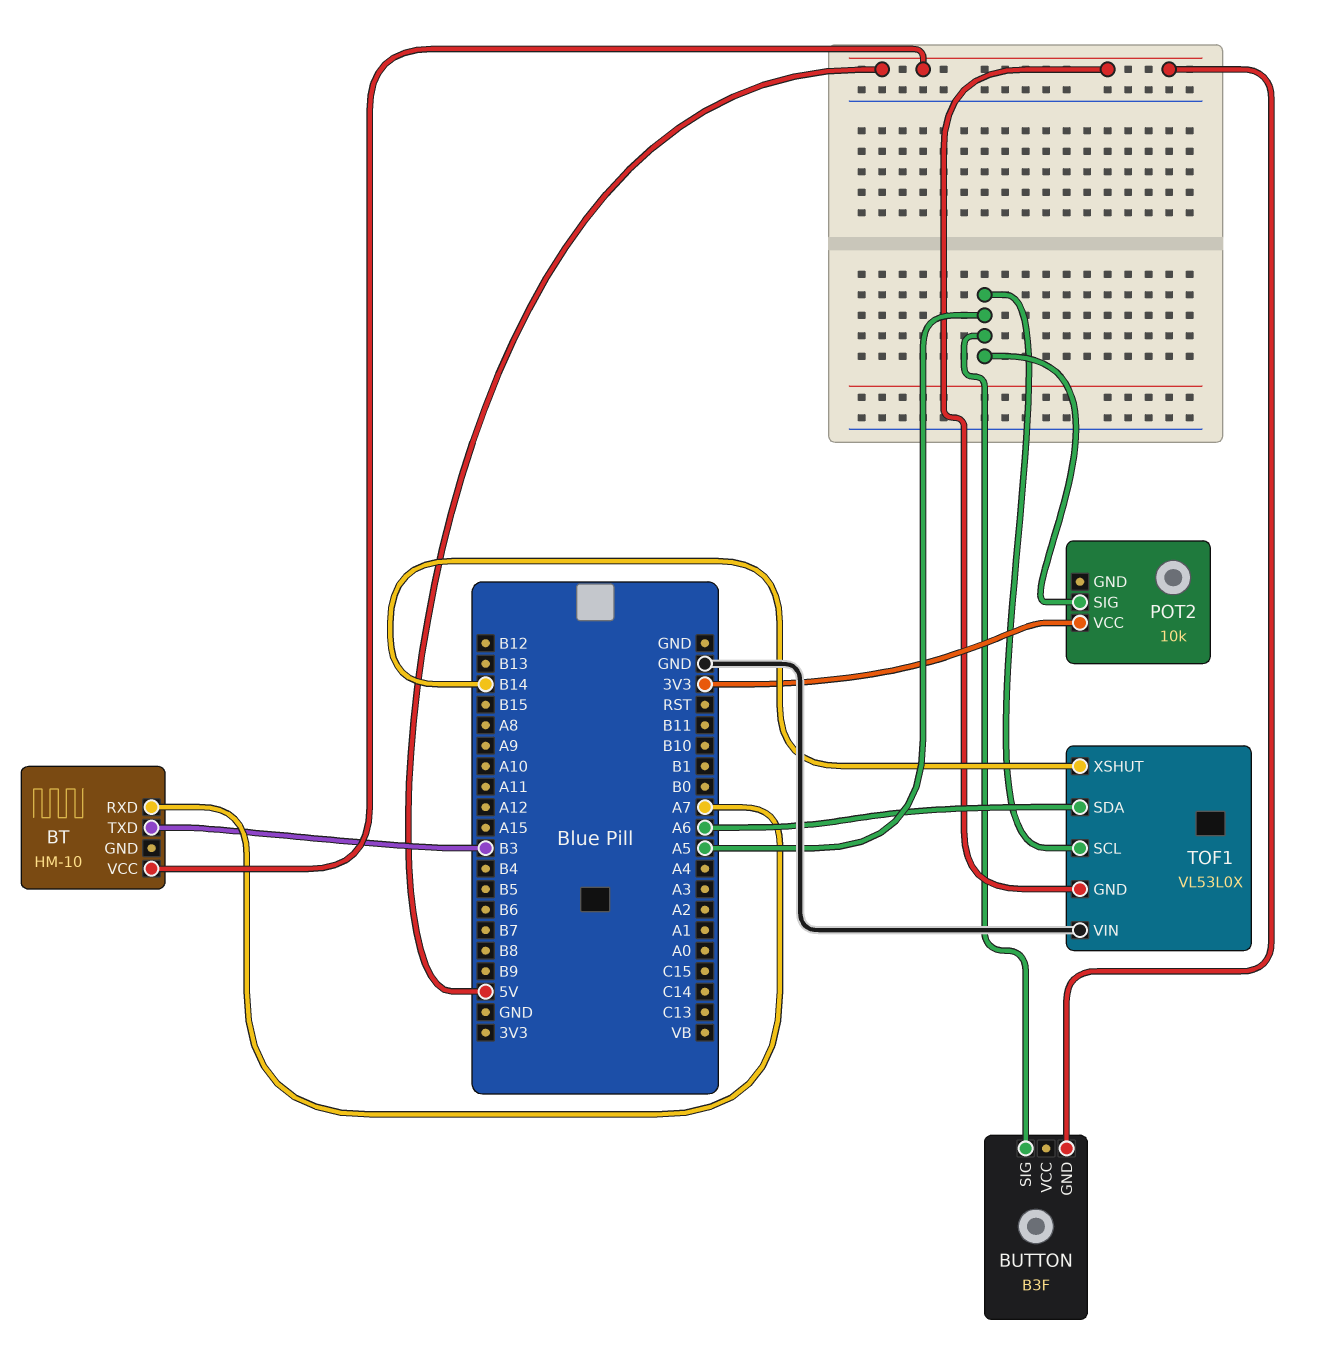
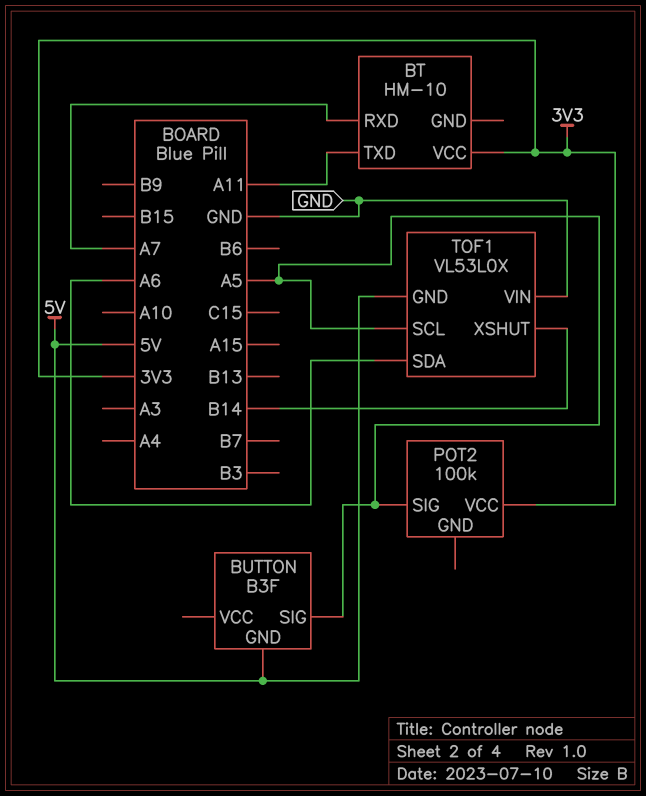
BT pin TXD: B3 -> A11
BT pin VCC: 5V -> 3V3
POT2: 10k -> 100k

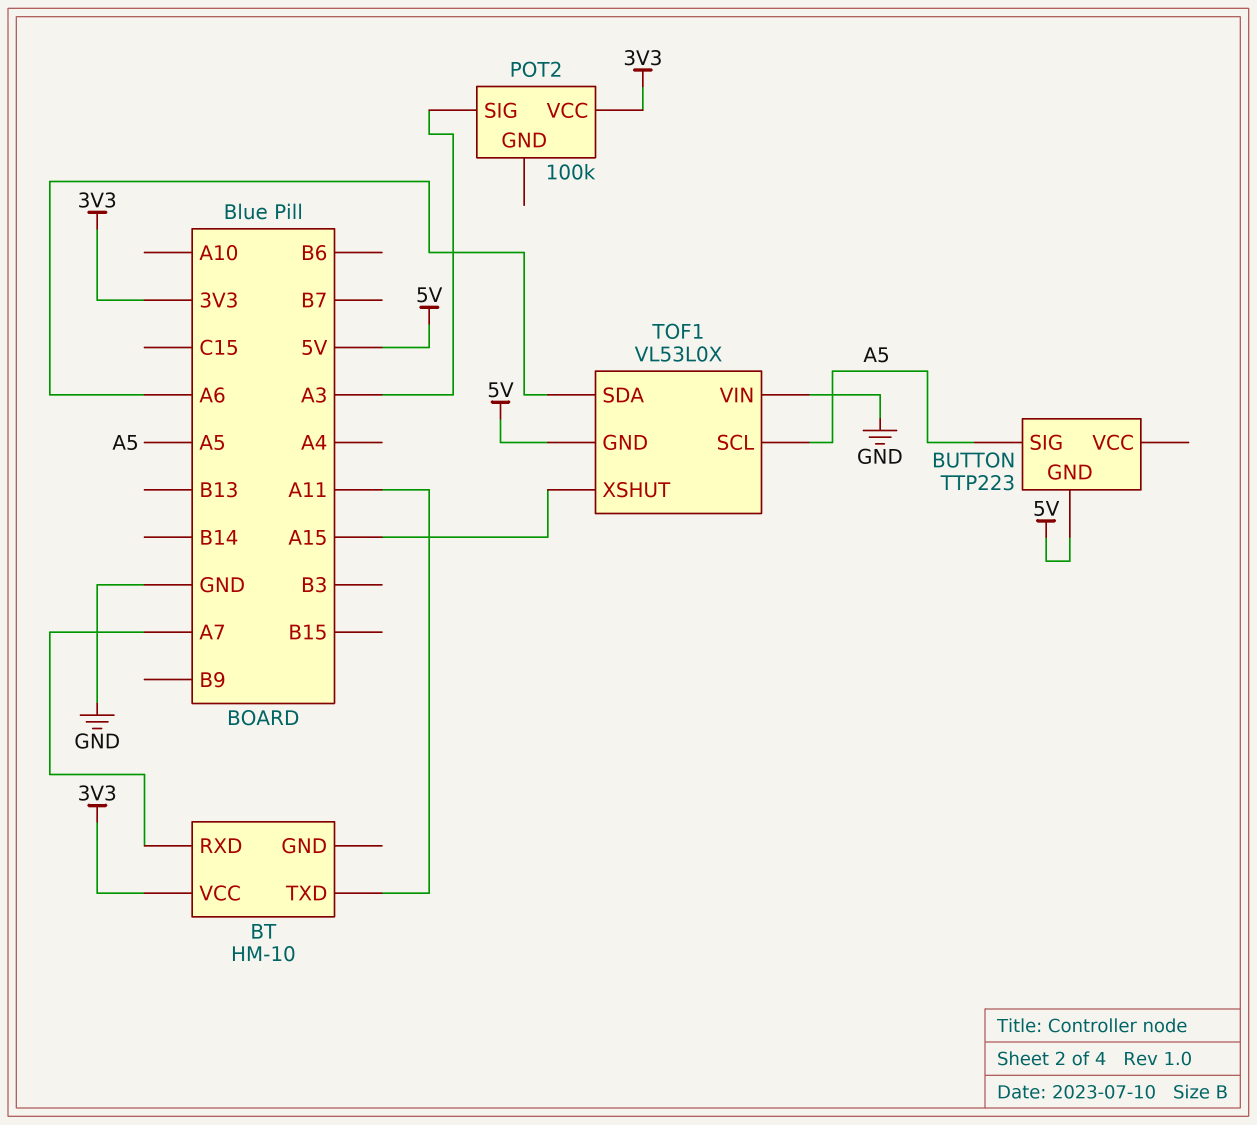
BUTTON: B3F -> TTP223
POT2 pin SIG: A5 -> A3
TOF1 pin XSHUT: B14 -> A15

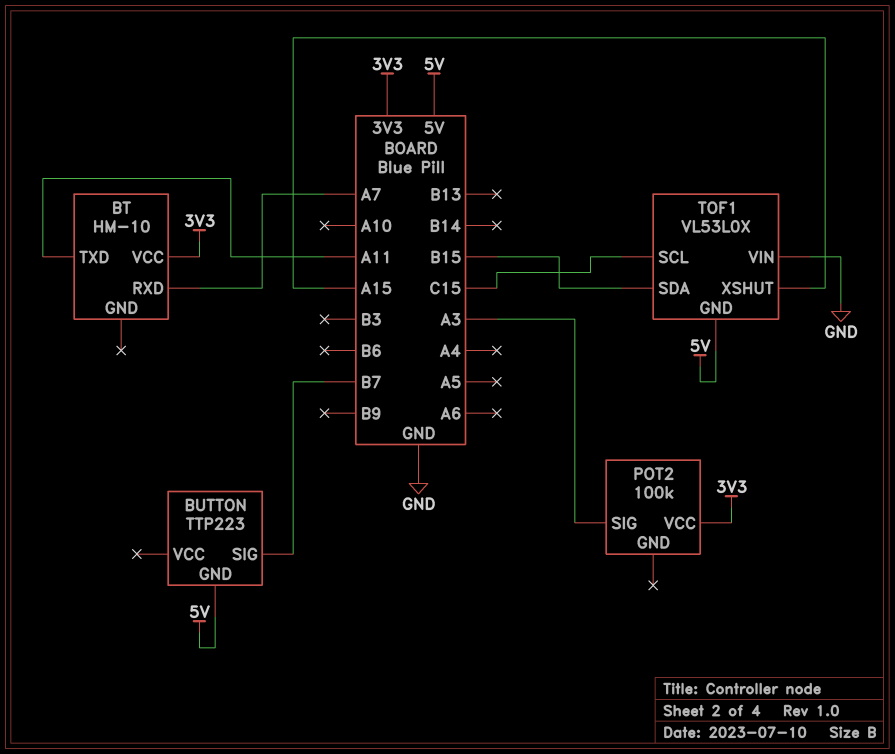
BUTTON pin SIG: A5 -> B7
TOF1 pin SCL: A5 -> C15
TOF1 pin SDA: A6 -> B15

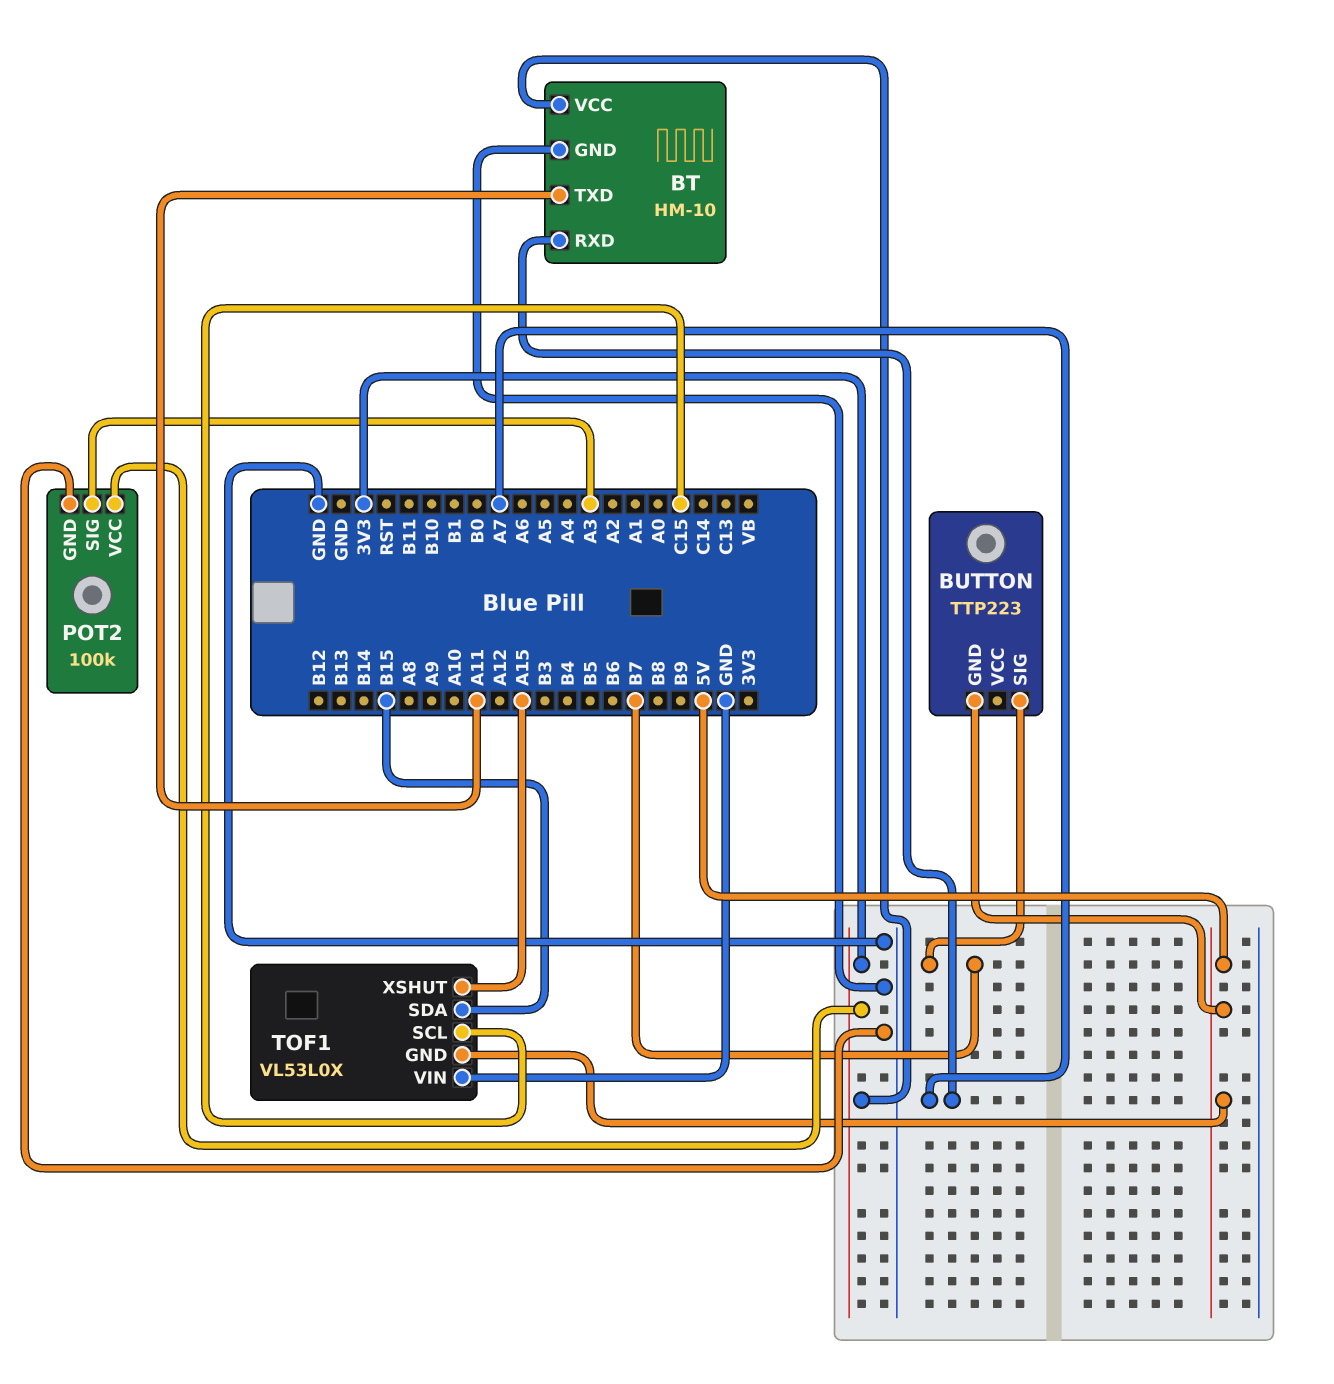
BT pin GND: none -> GND
POT2 pin GND: none -> GND

